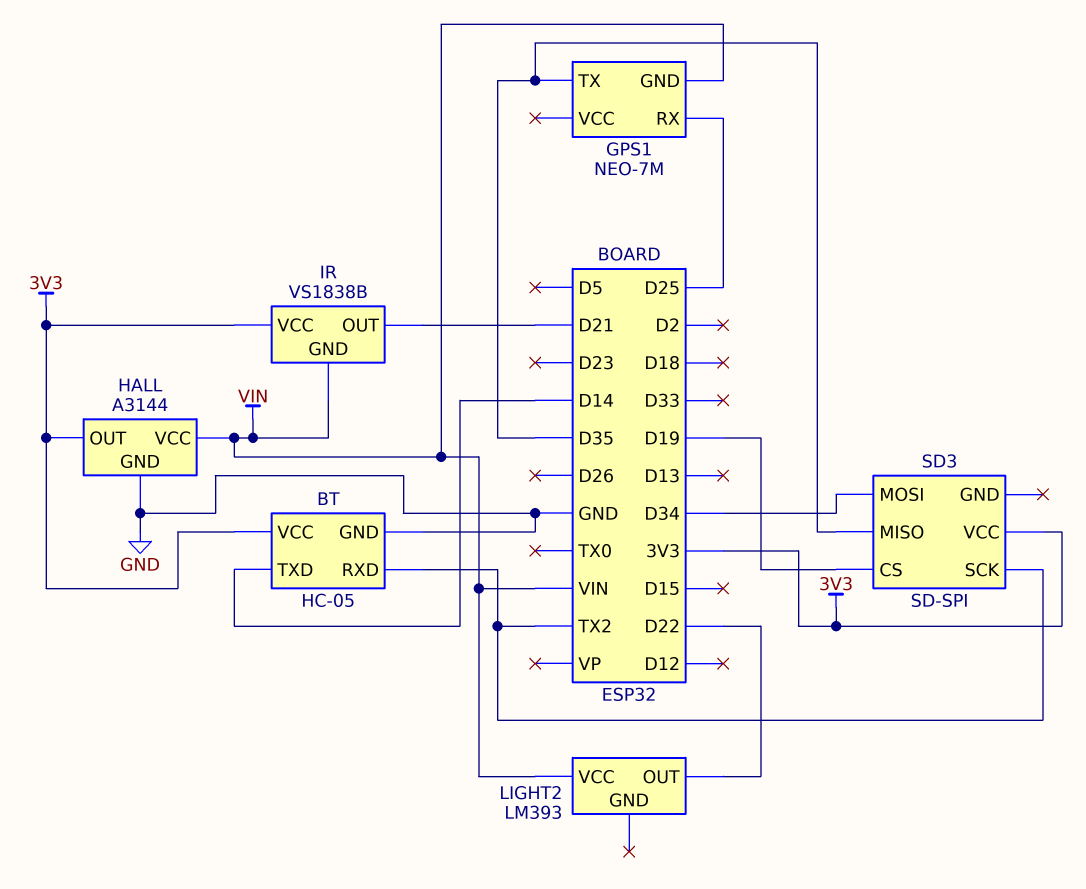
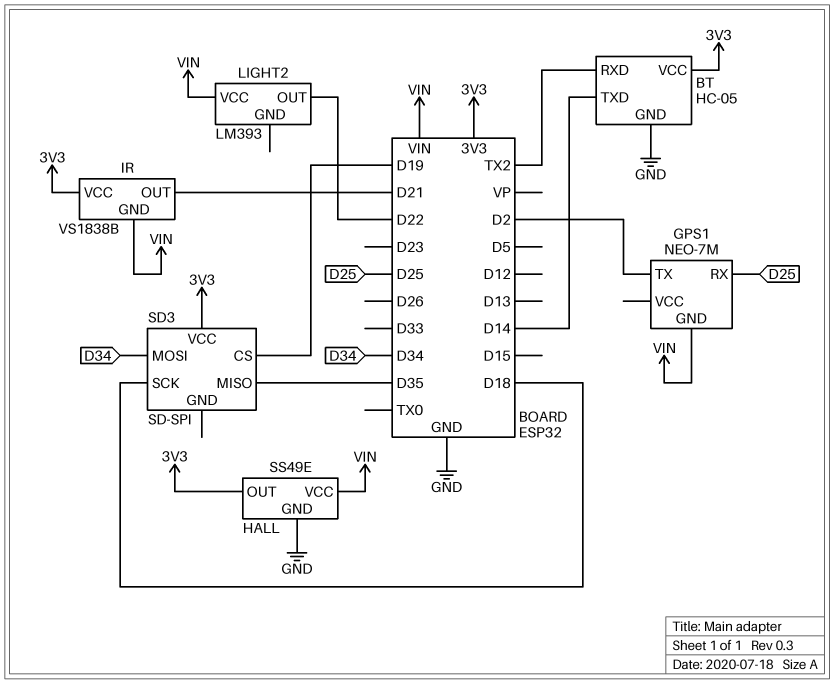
GPS1 pin TX: D35 -> D2
HALL: A3144 -> SS49E
SD3 pin SCK: TX2 -> D18

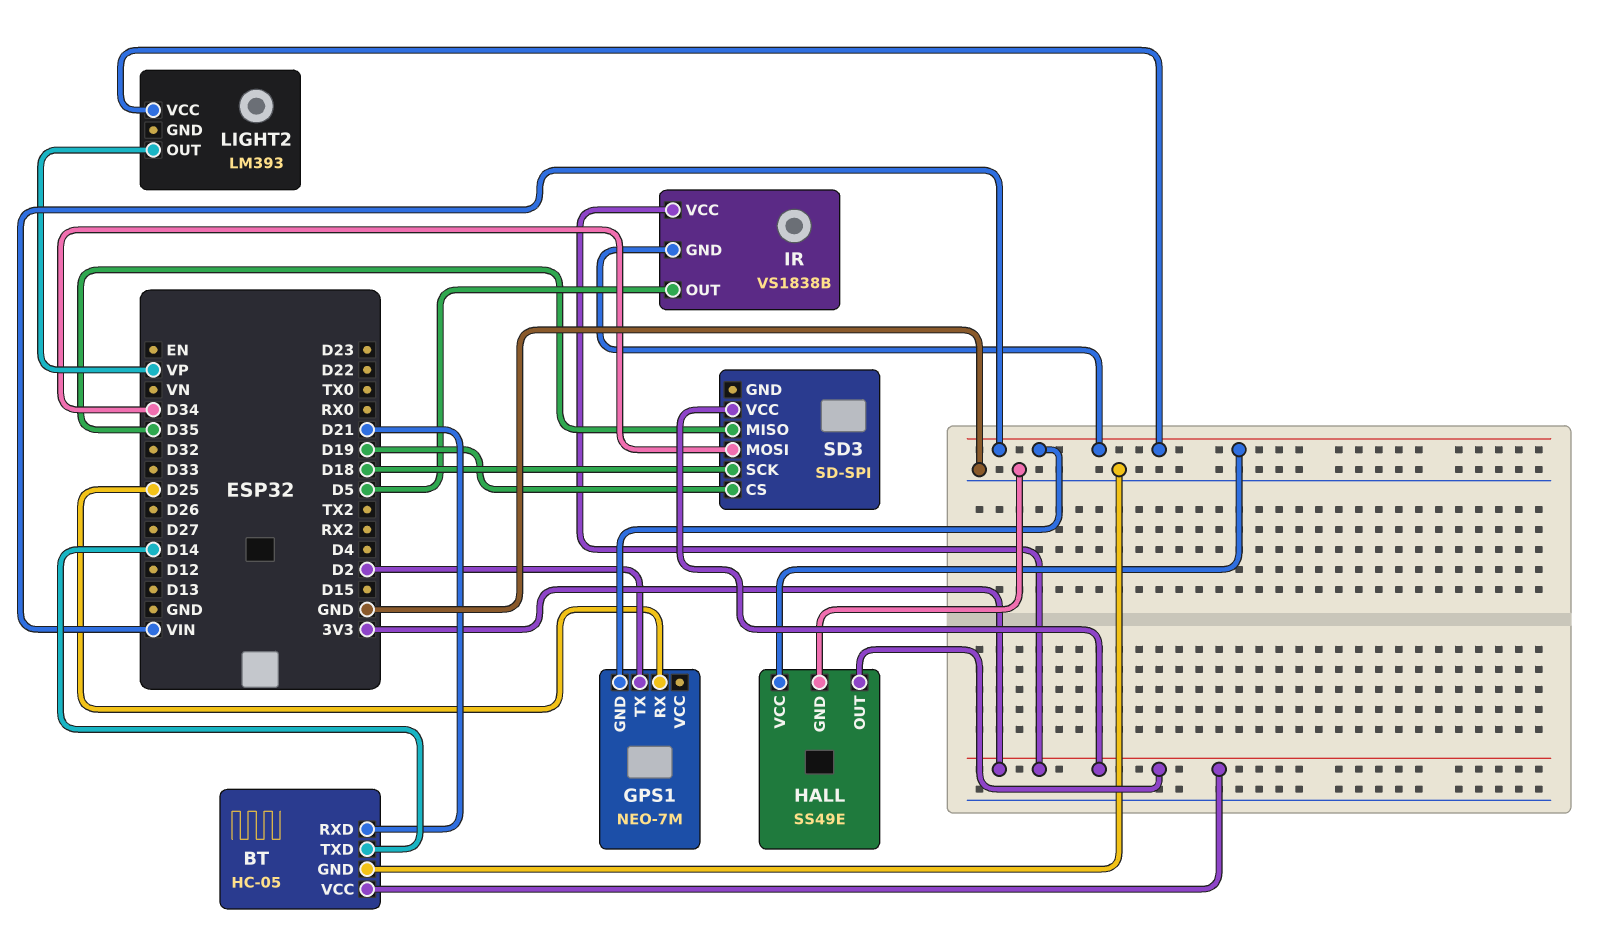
BT pin RXD: TX2 -> D21
IR pin OUT: D21 -> D5
LIGHT2 pin OUT: D22 -> VP

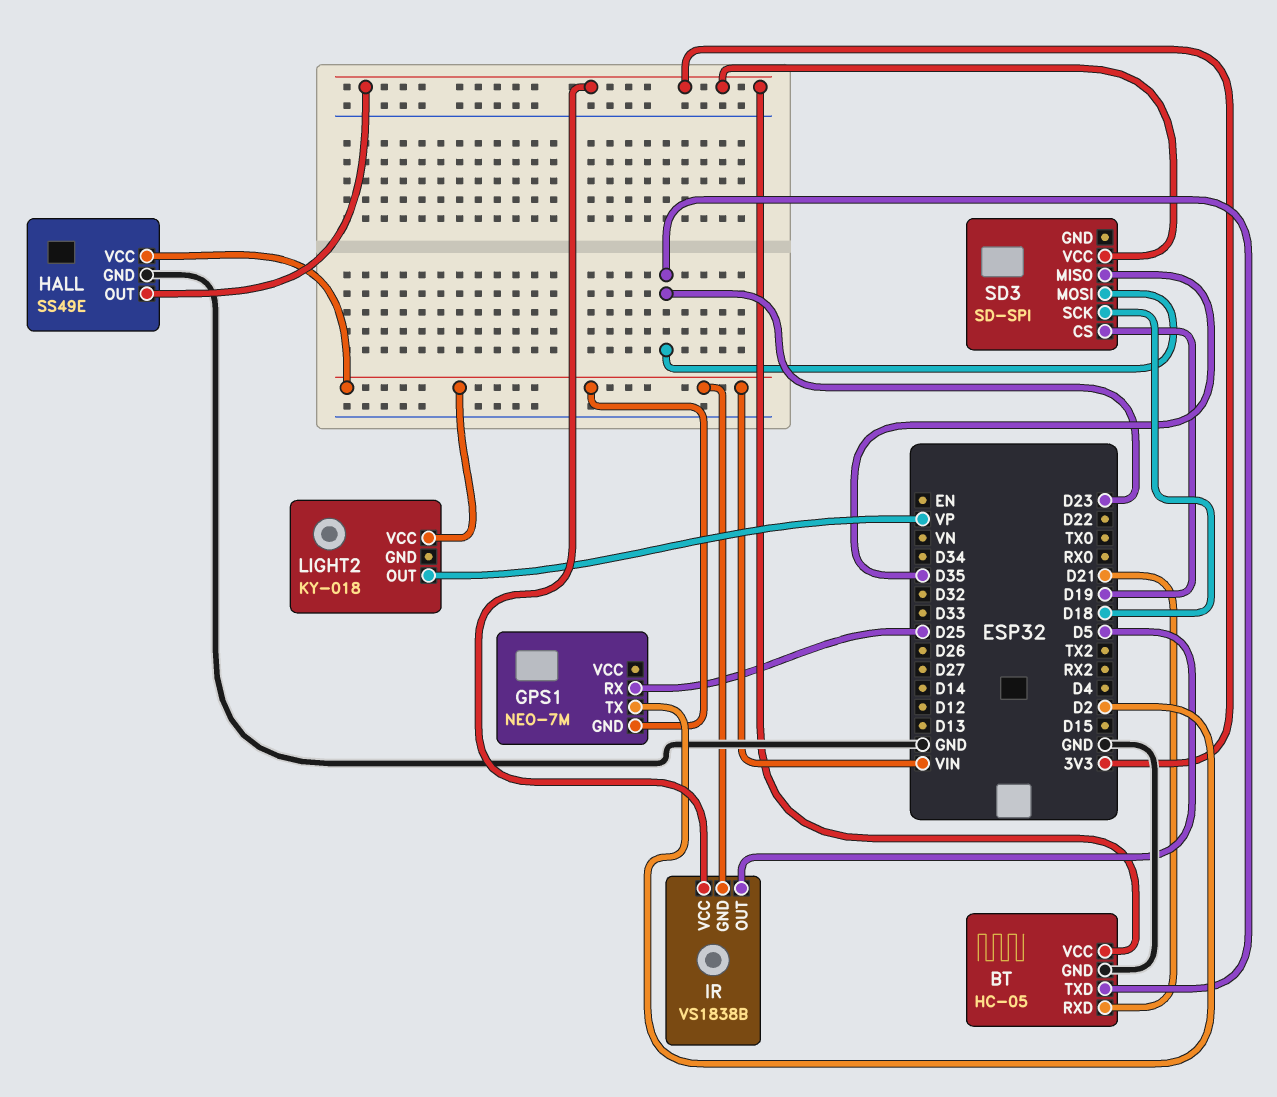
BT pin TXD: D14 -> D23
LIGHT2: LM393 -> KY-018
SD3 pin MOSI: D34 -> D23

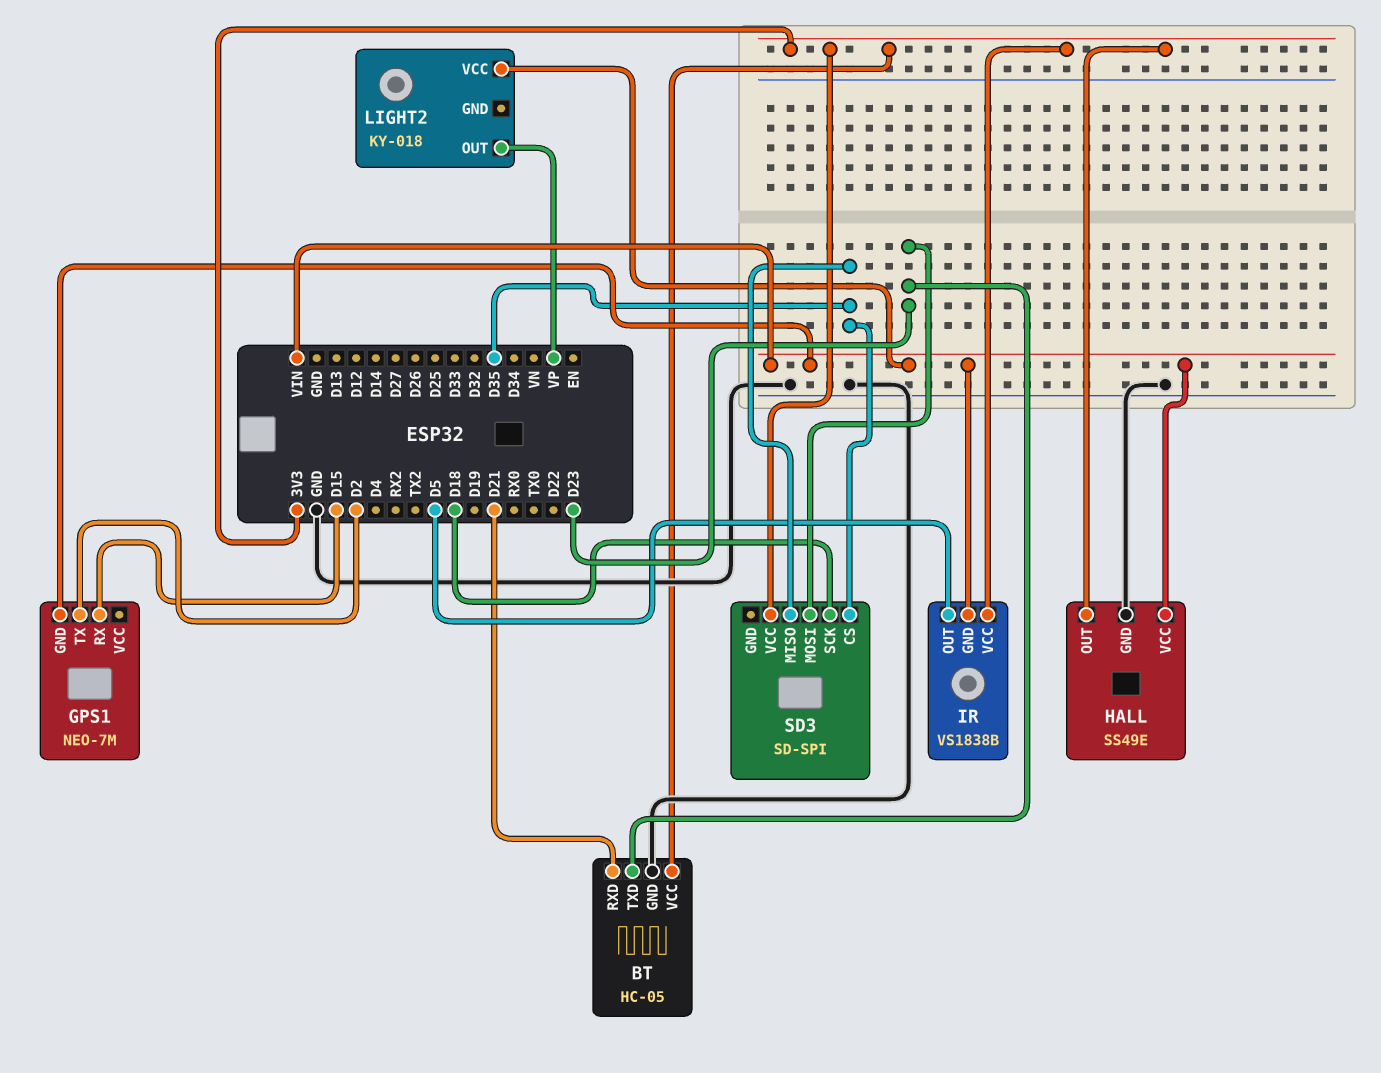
GPS1 pin RX: D25 -> D15
SD3 pin CS: D19 -> D35

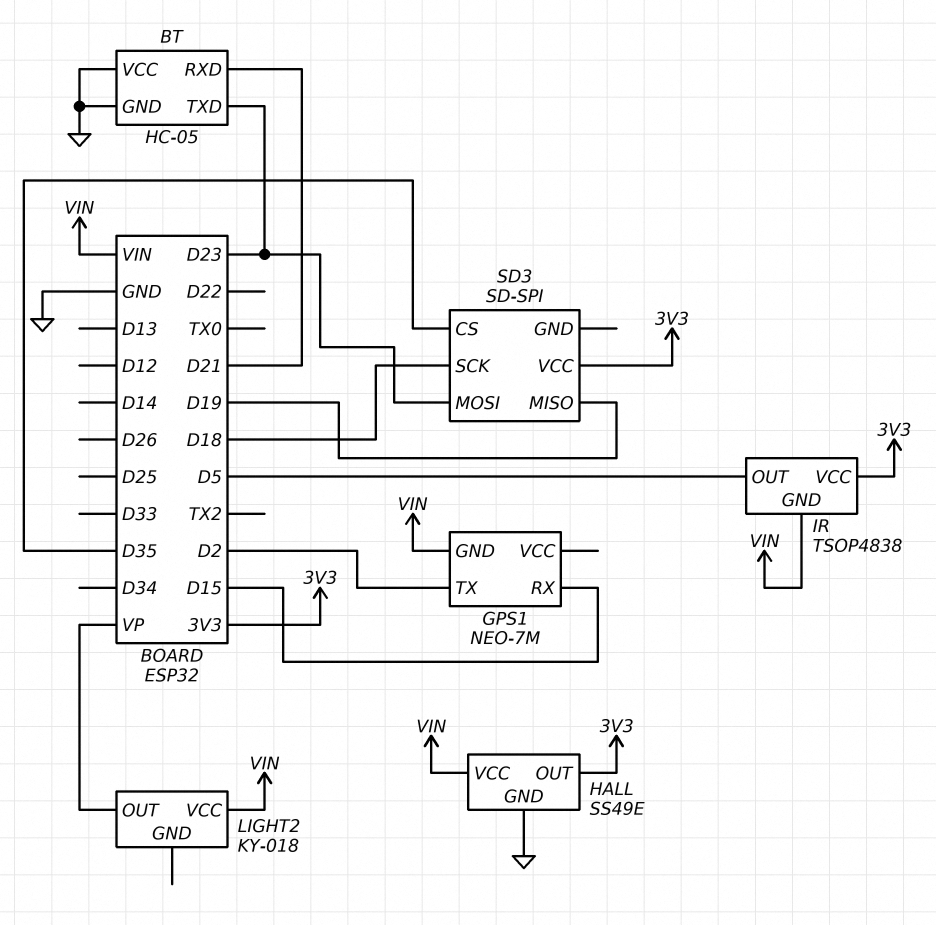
BT pin VCC: 3V3 -> GND
IR: VS1838B -> TSOP4838
SD3 pin MISO: D35 -> D19

